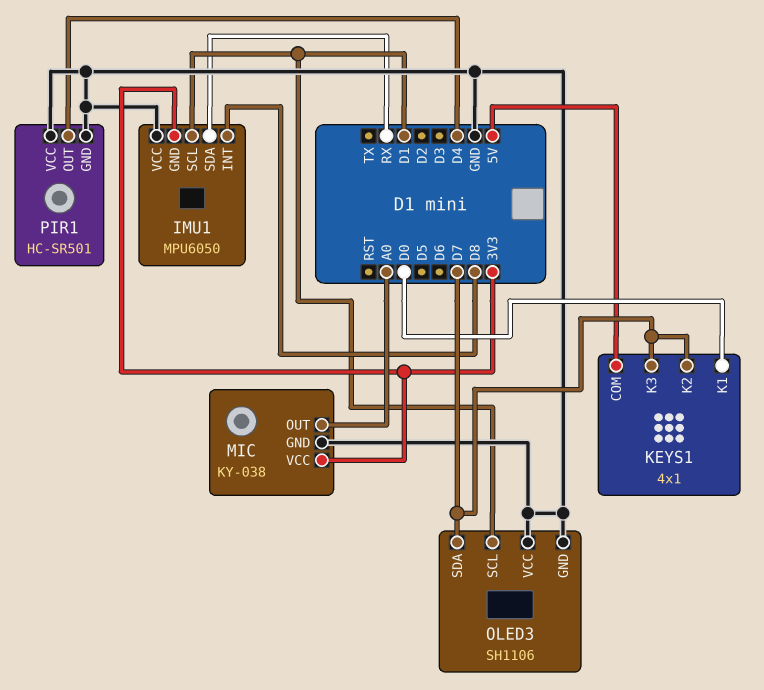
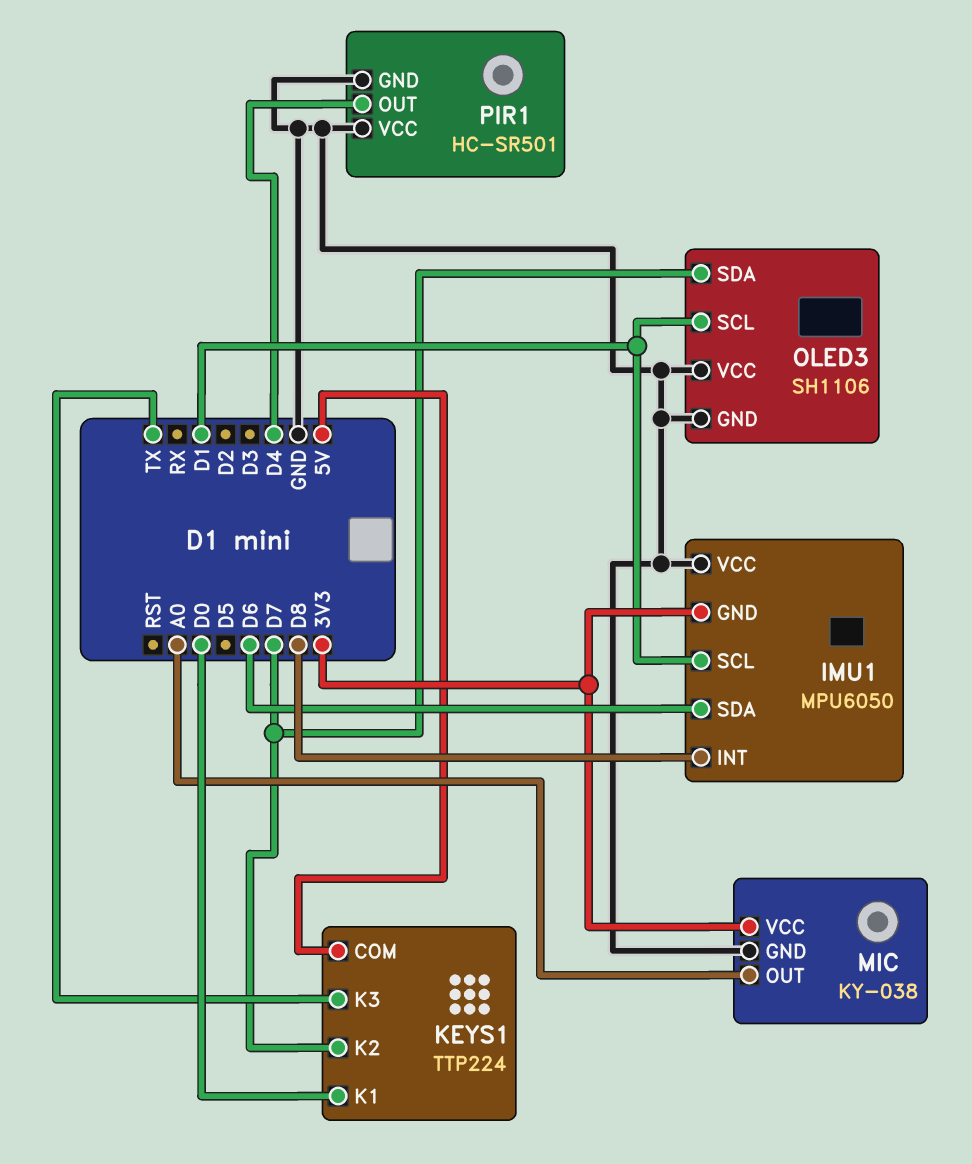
IMU1 pin SDA: RX -> D6
KEYS1: 4x1 -> TTP224
KEYS1 pin K3: D7 -> TX

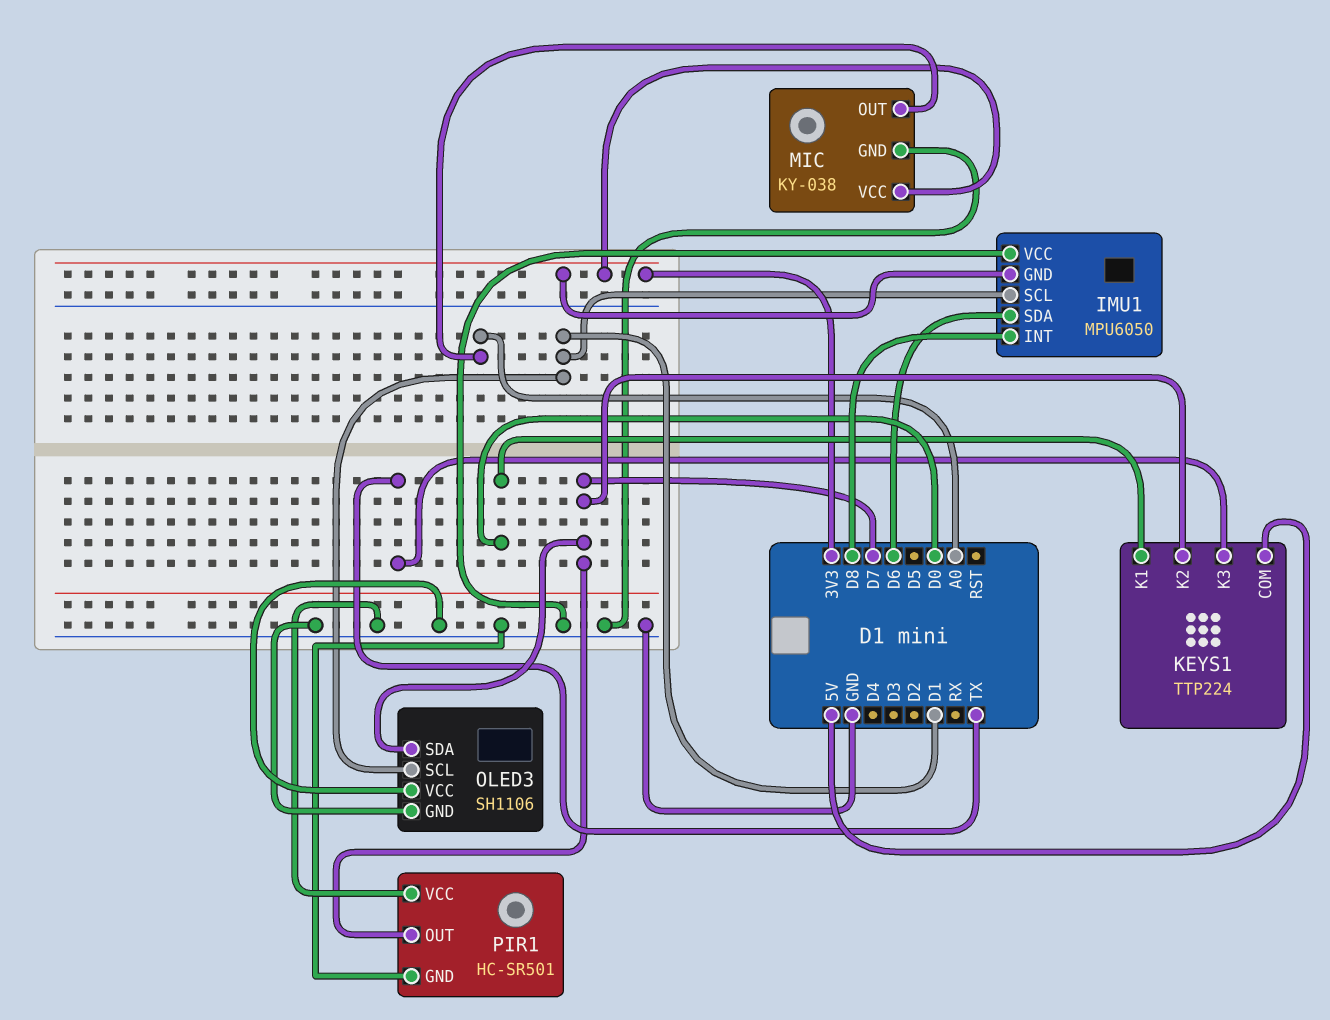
PIR1 pin OUT: D4 -> D7

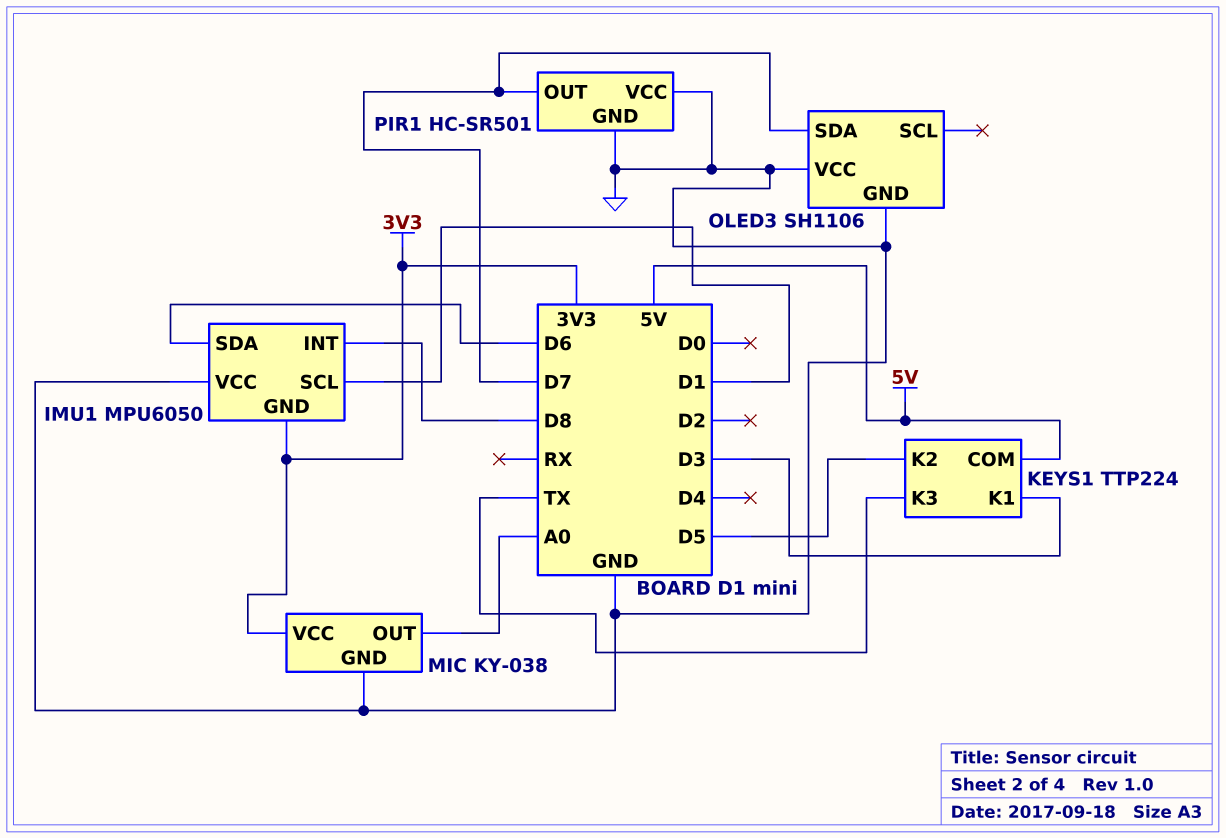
KEYS1 pin K1: D0 -> D3
KEYS1 pin K2: D7 -> D5
OLED3 pin SCL: D1 -> none

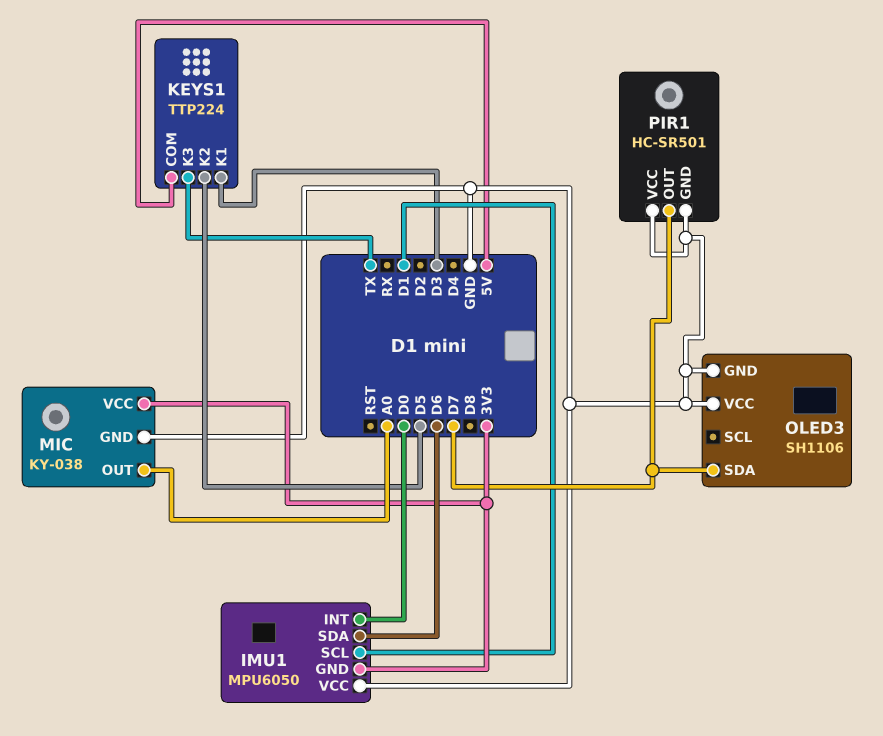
IMU1 pin INT: D8 -> D0

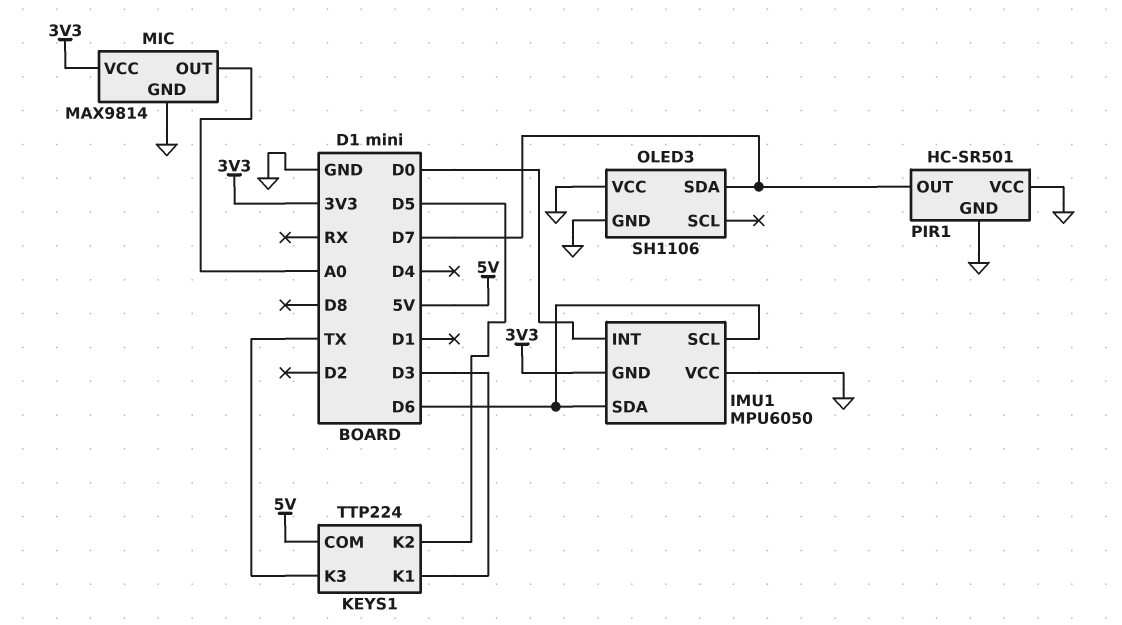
IMU1 pin SCL: D1 -> D6
MIC: KY-038 -> MAX9814

